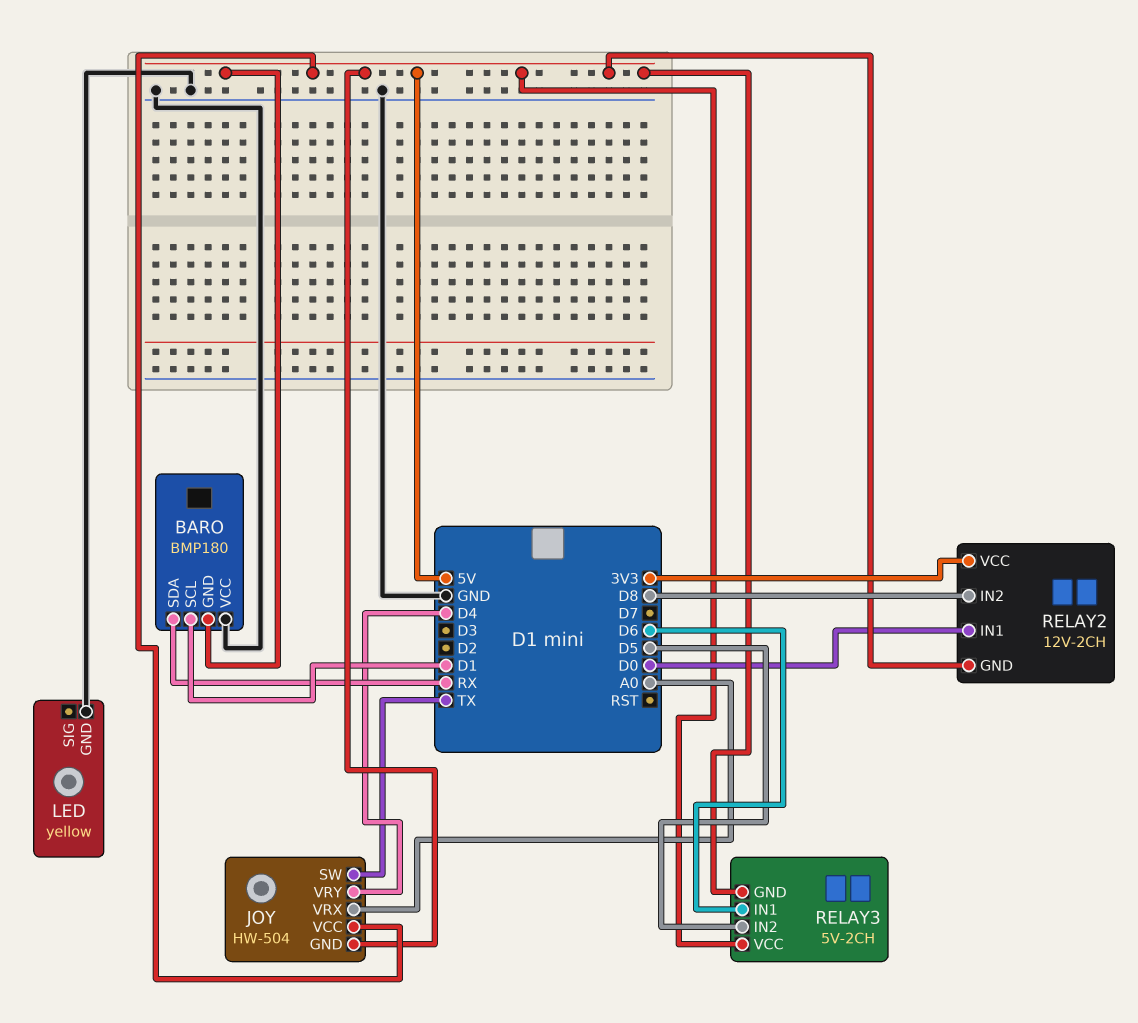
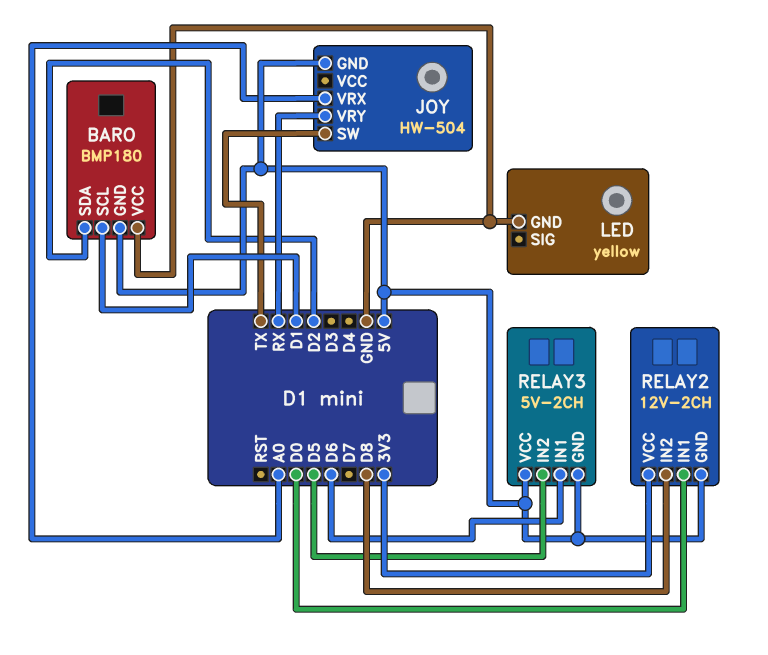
BARO pin SDA: RX -> D2
JOY pin VCC: 5V -> none
JOY pin VRY: D4 -> RX

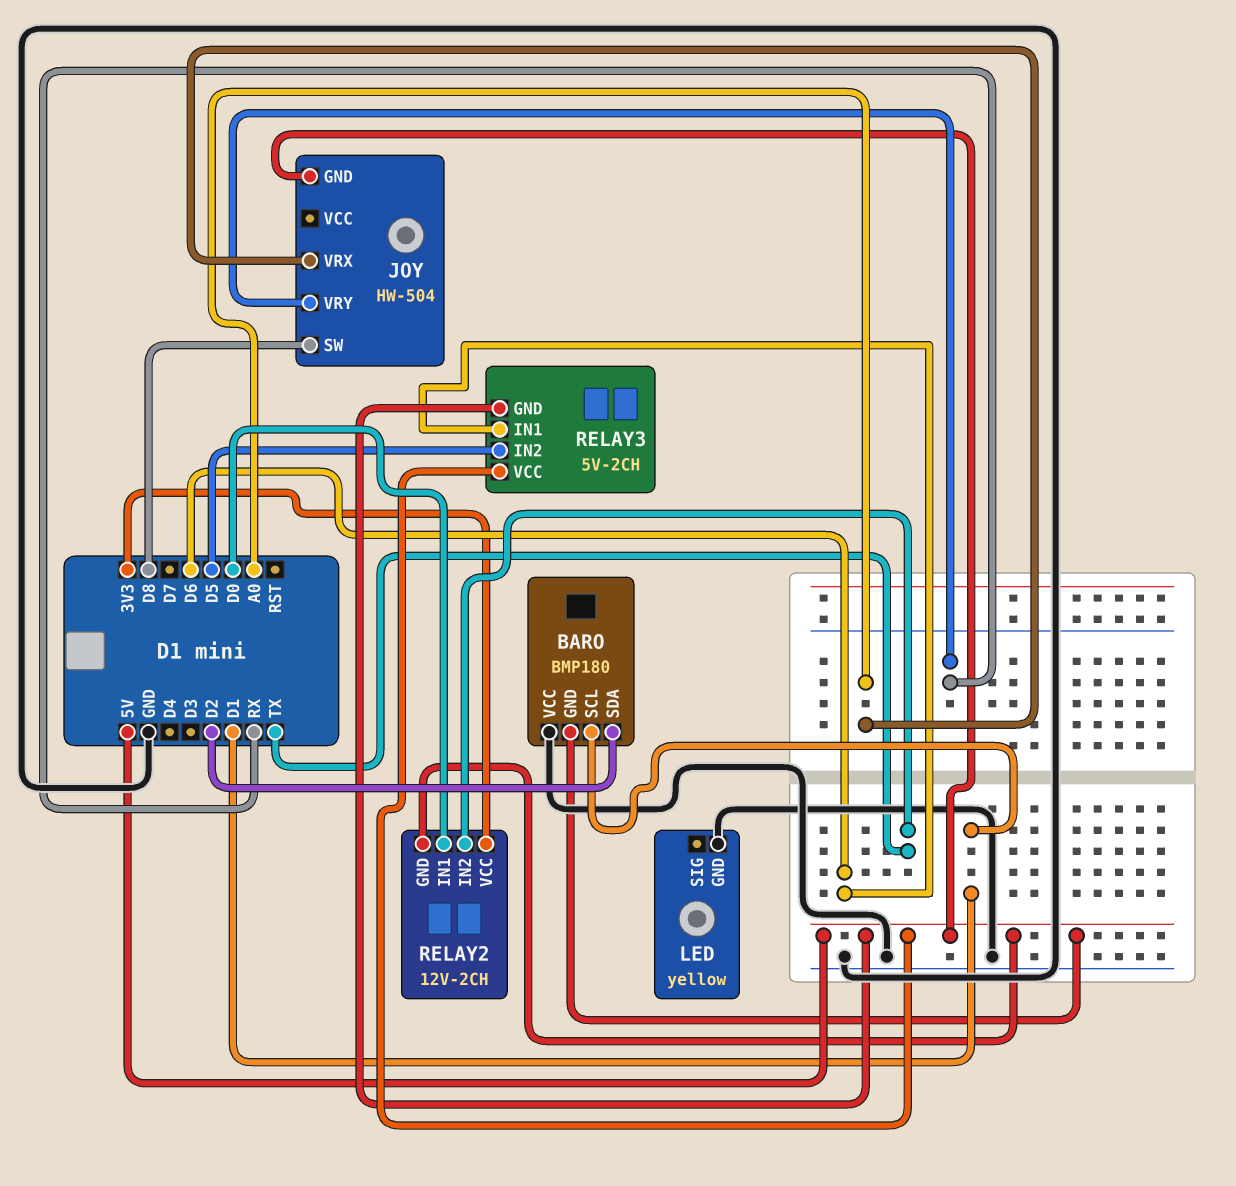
JOY pin SW: TX -> D8
RELAY2 pin IN2: D8 -> TX

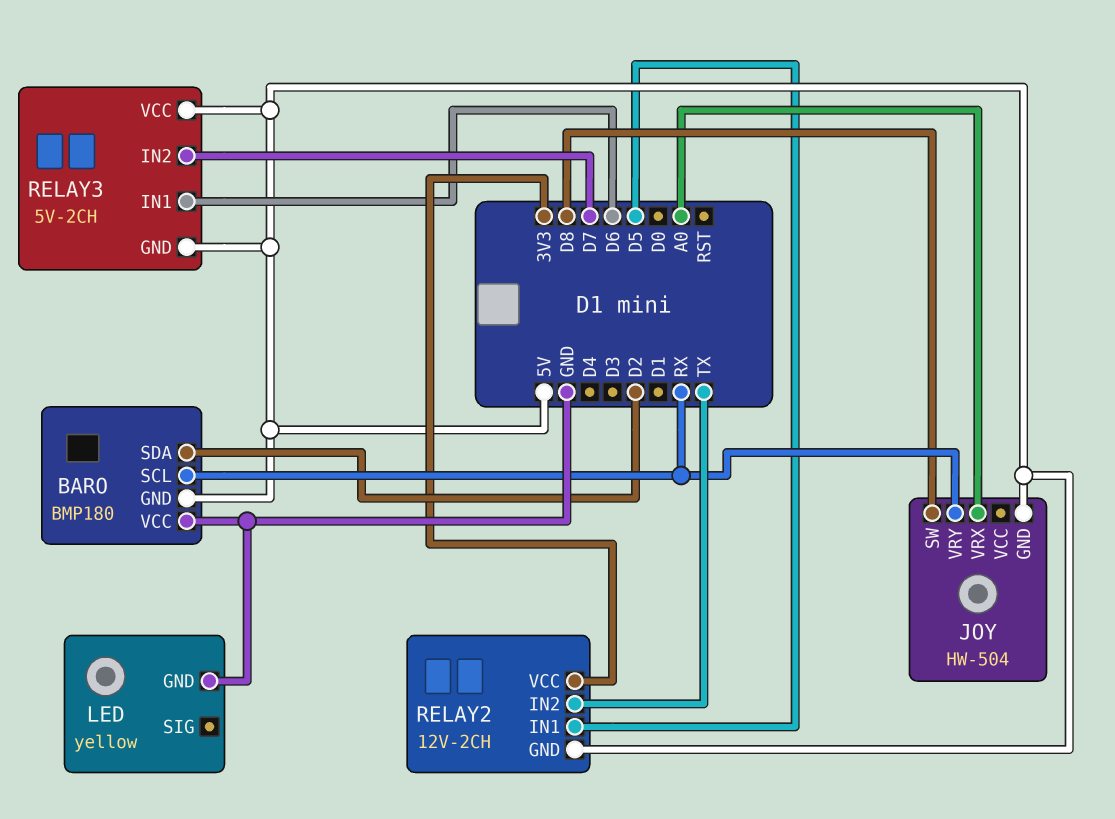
BARO pin SCL: D1 -> RX
RELAY2 pin IN1: D0 -> D5
RELAY3 pin IN2: D5 -> D7

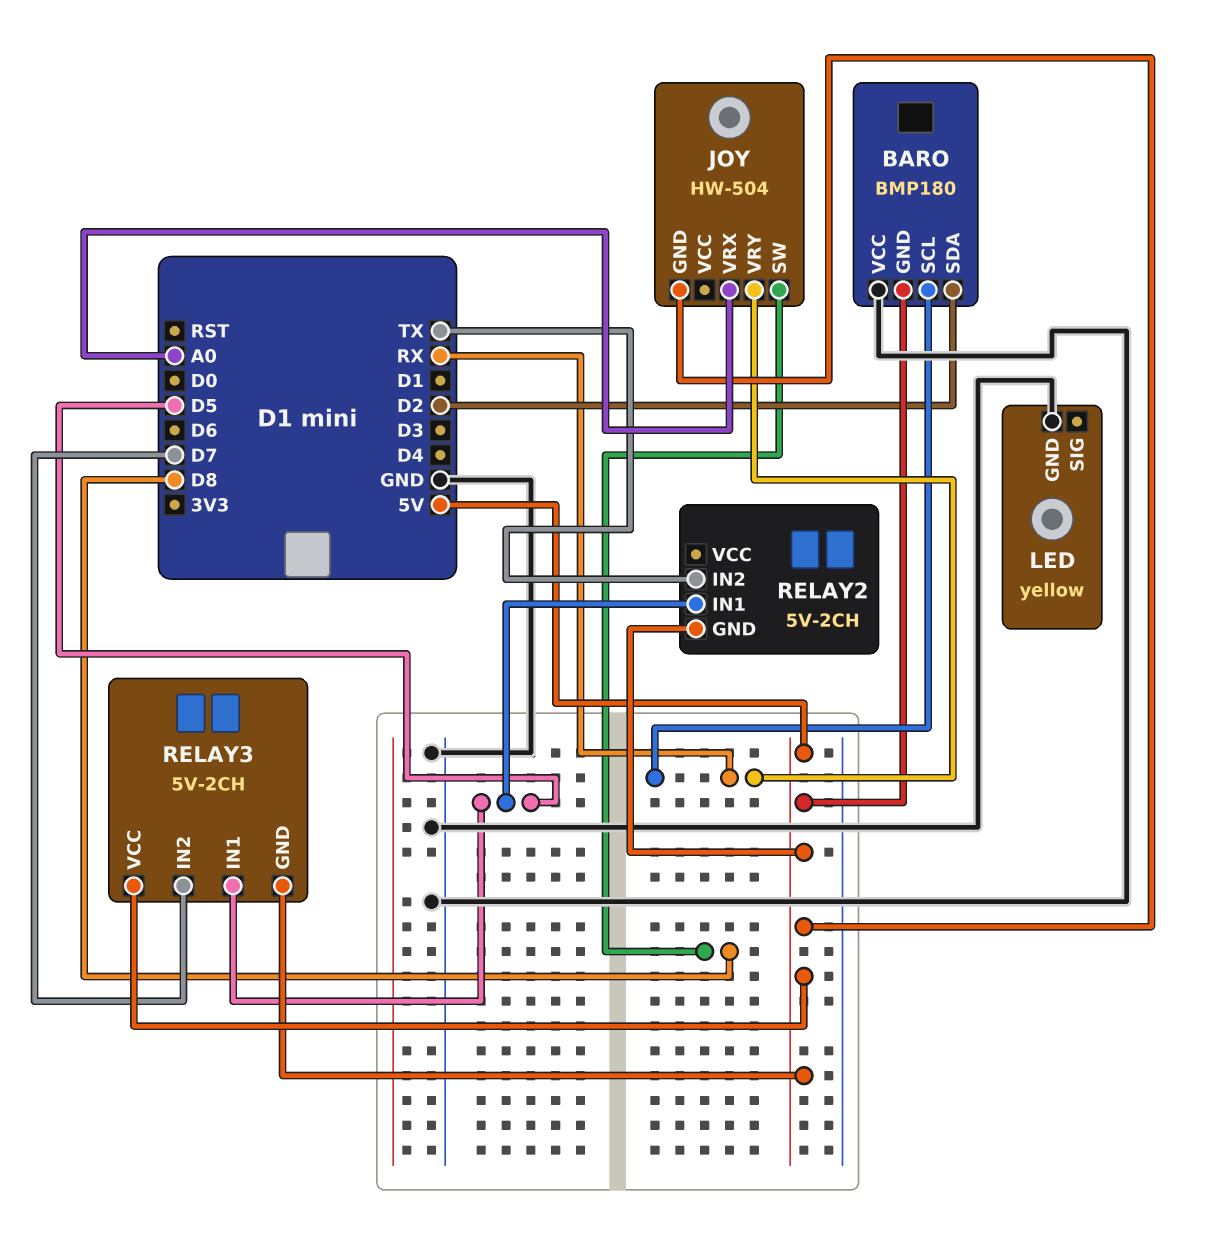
RELAY2: 12V-2CH -> 5V-2CH
RELAY2 pin VCC: 3V3 -> none
RELAY3 pin IN1: D6 -> D5

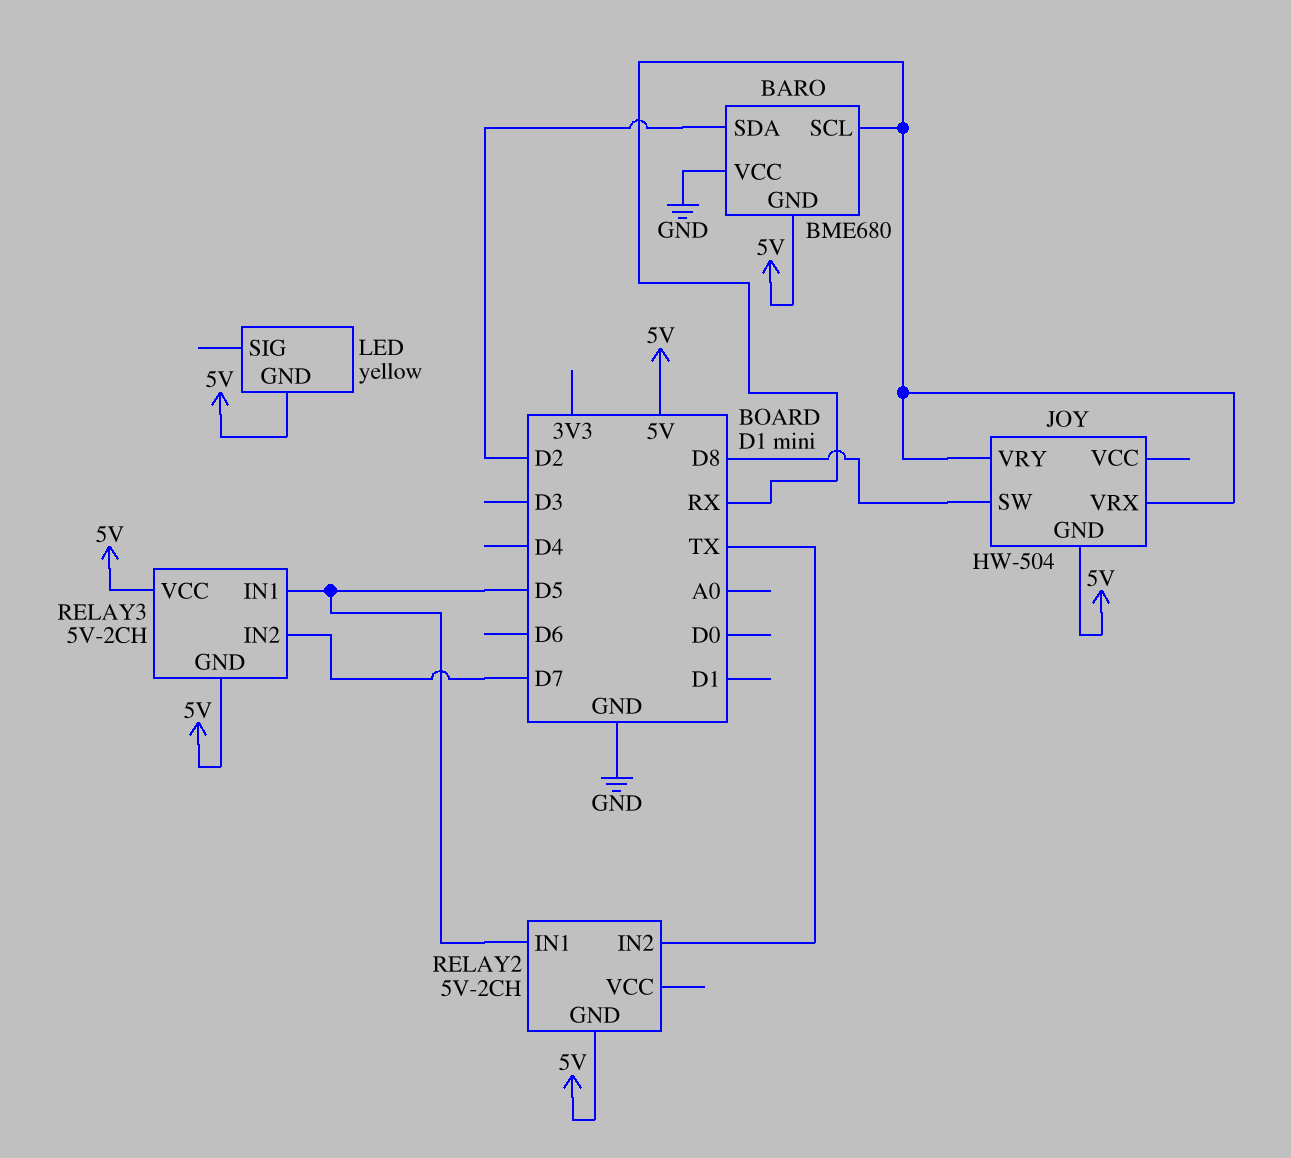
BARO: BMP180 -> BME680
JOY pin VRX: A0 -> RX
LED pin GND: GND -> 5V

